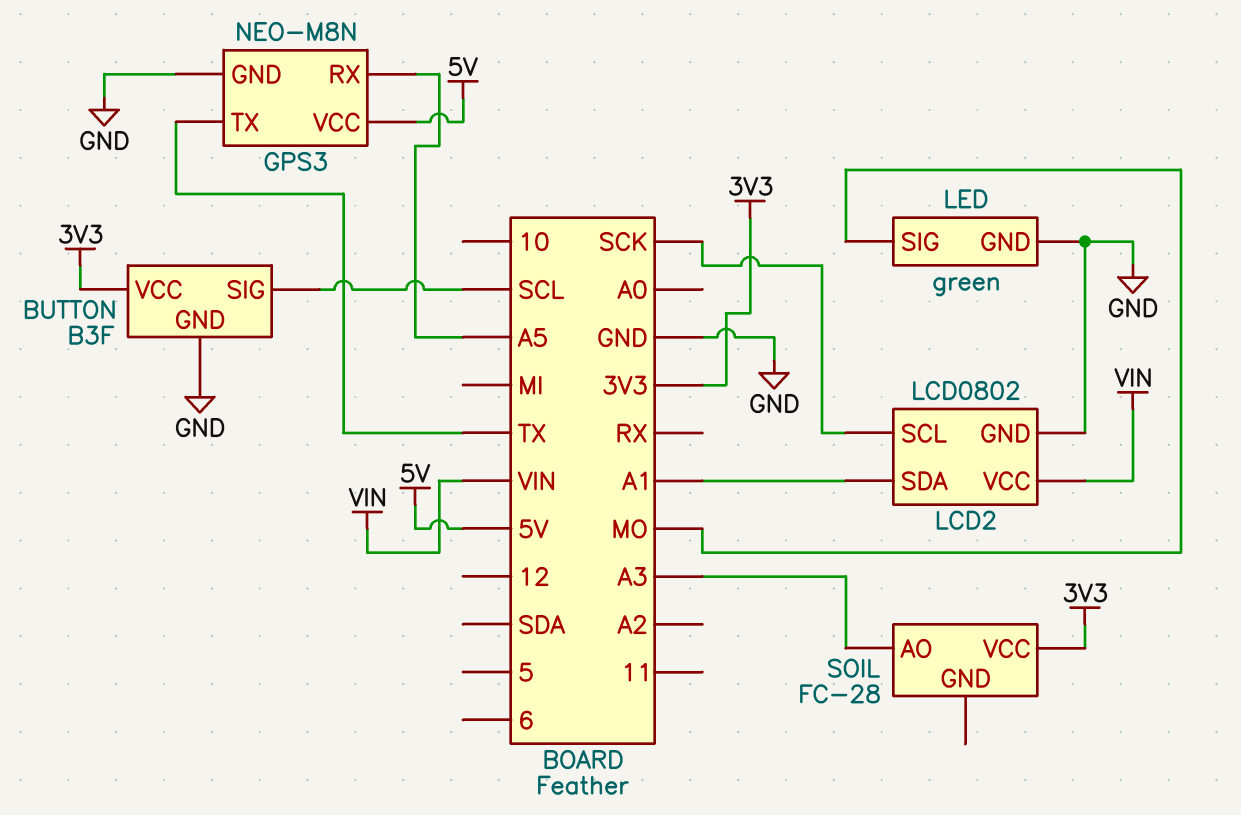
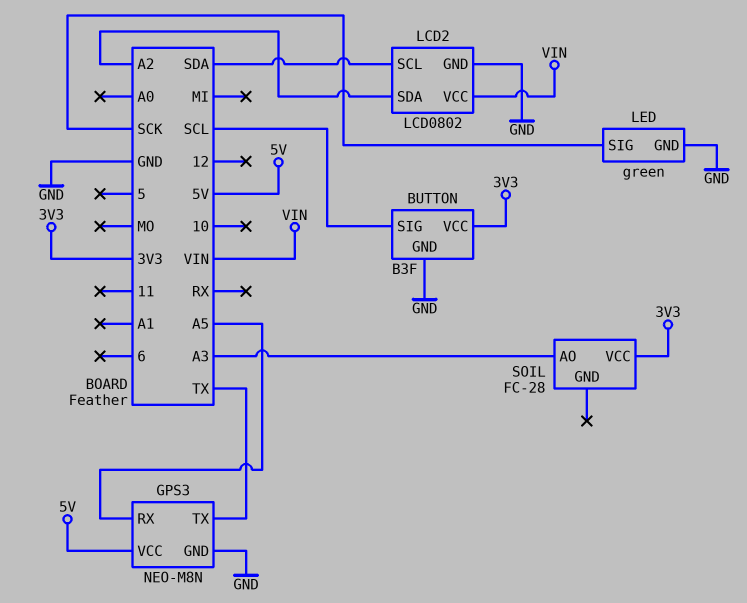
LCD2 pin SCL: SCK -> SDA
LCD2 pin SDA: A1 -> A2
LED pin SIG: MO -> SCK

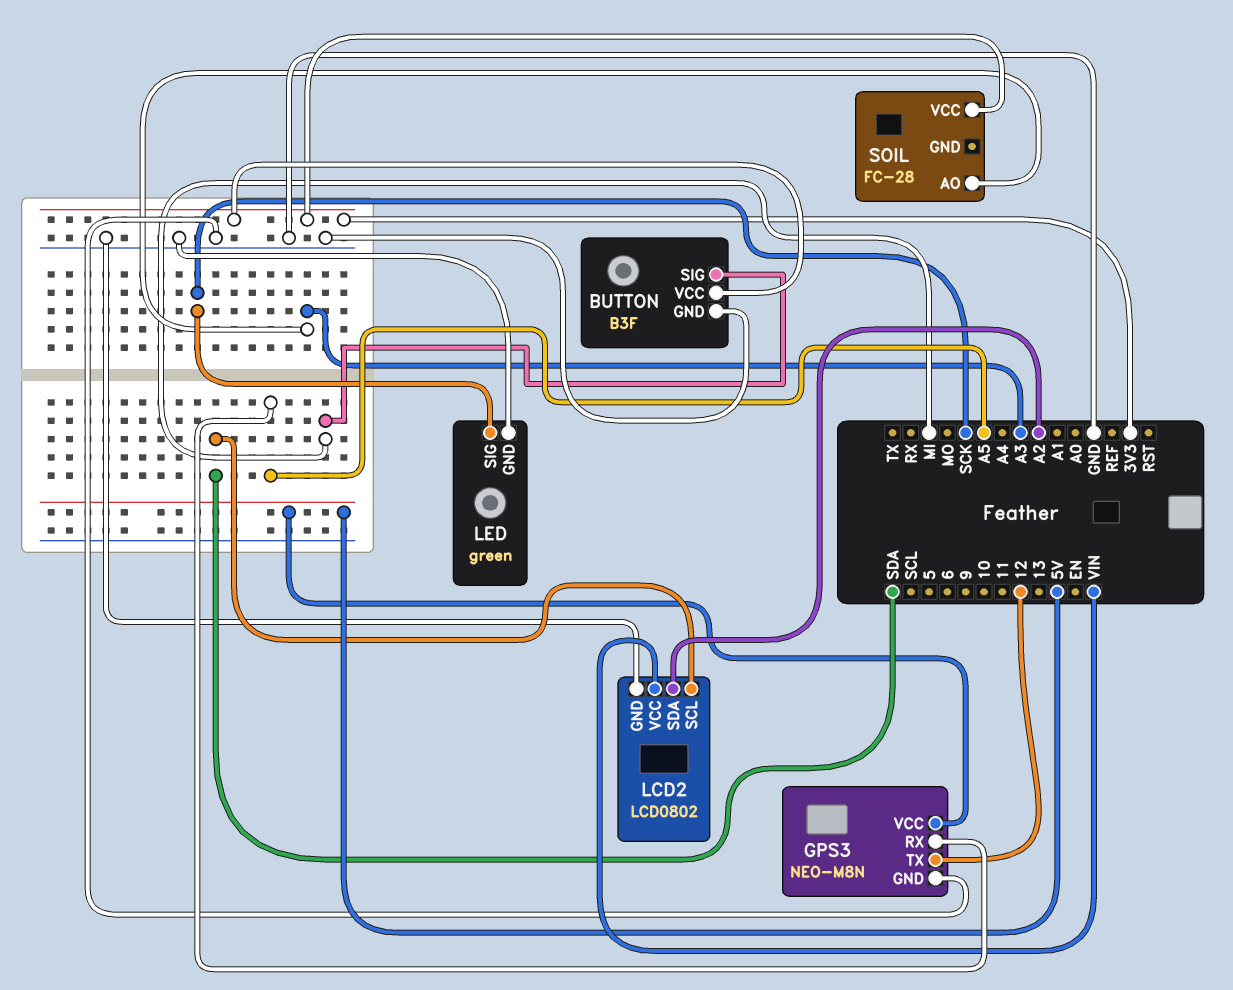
BUTTON pin SIG: SCL -> MI
GPS3 pin TX: TX -> 12

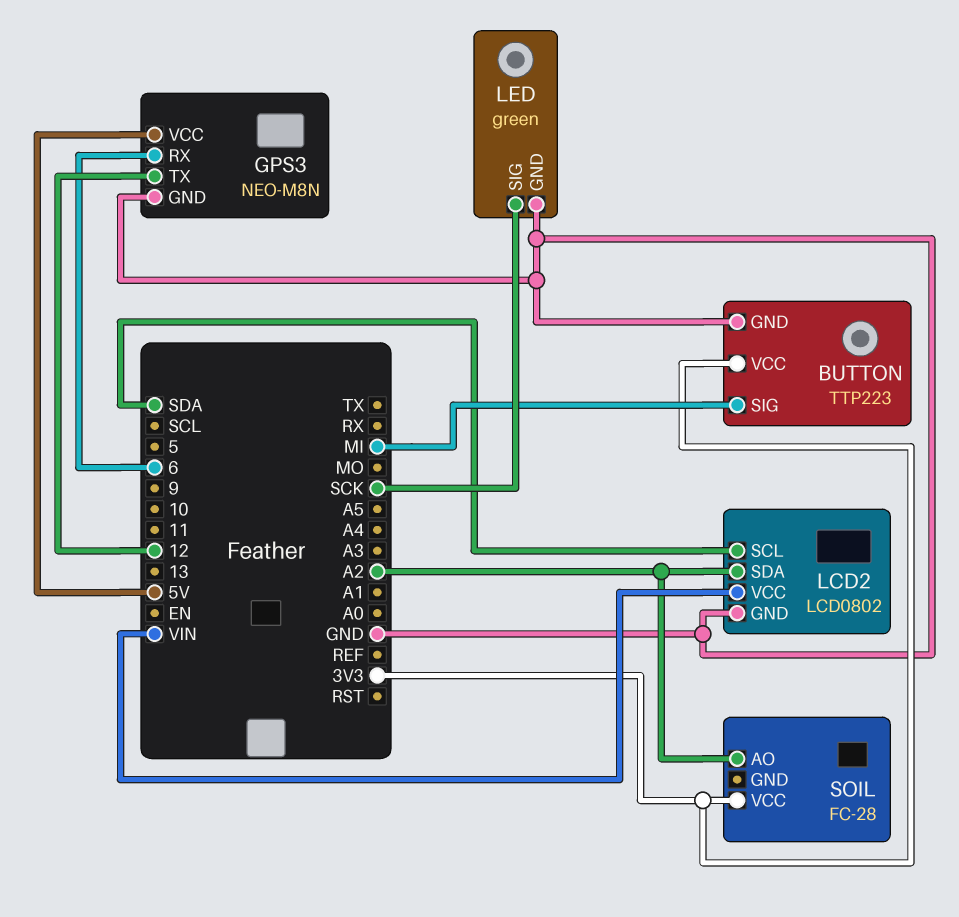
BUTTON: B3F -> TTP223
GPS3 pin RX: A5 -> 6
SOIL pin AO: A3 -> A2

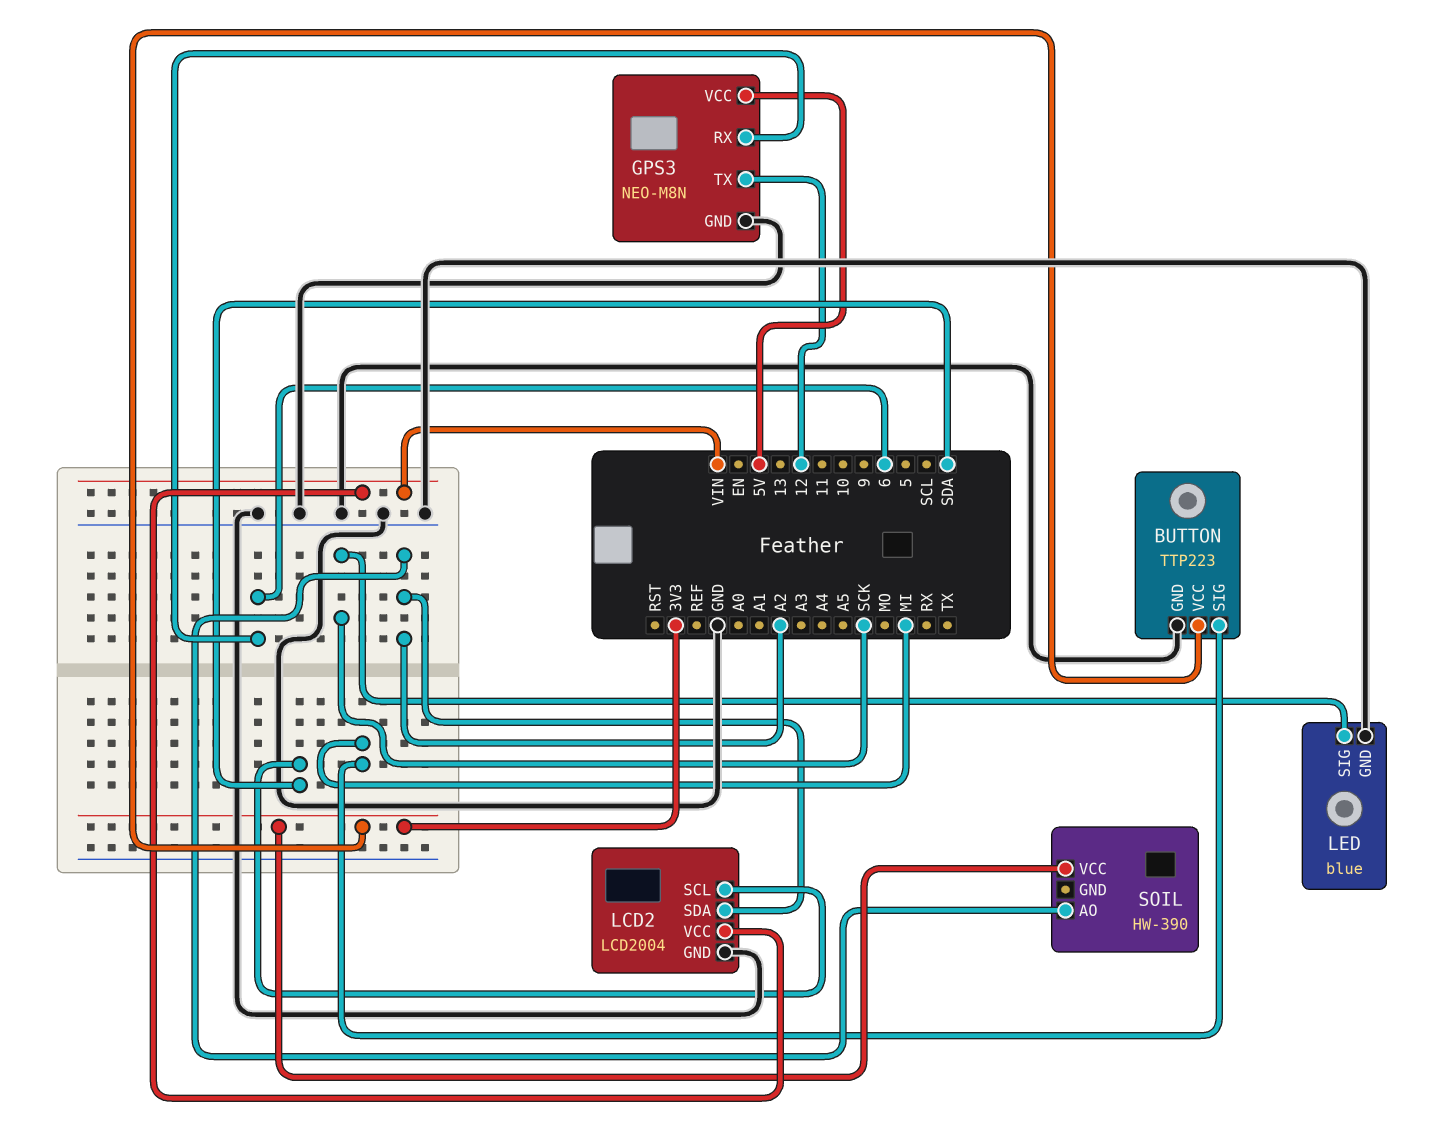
LCD2: LCD0802 -> LCD2004
LED: green -> blue
SOIL: FC-28 -> HW-390

